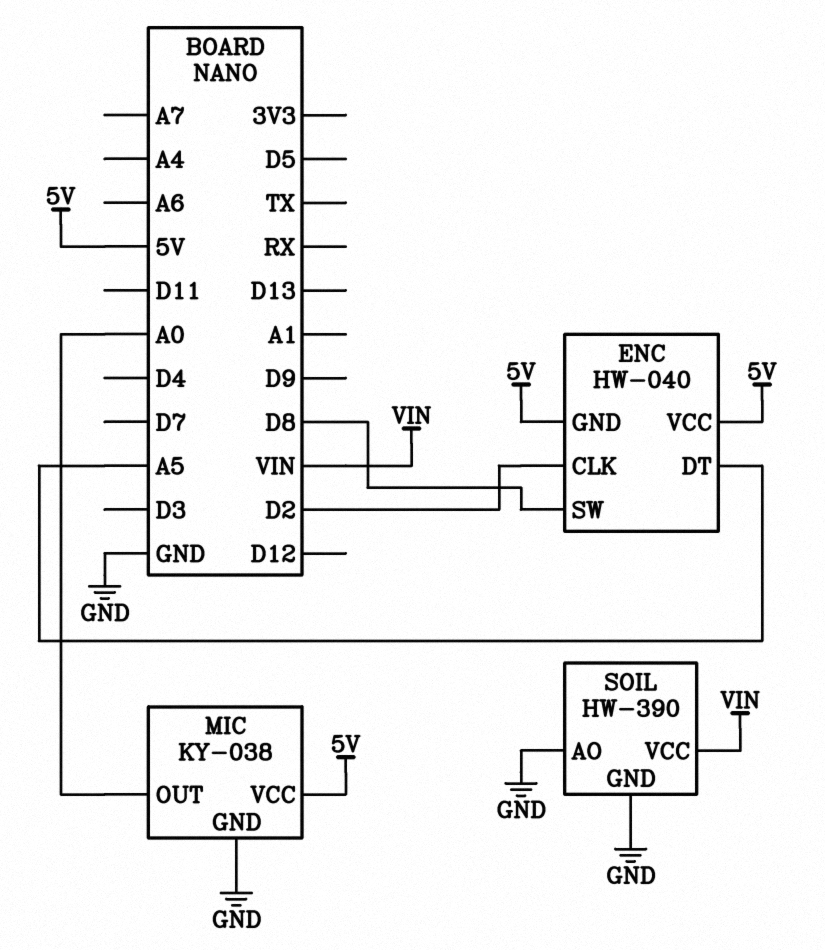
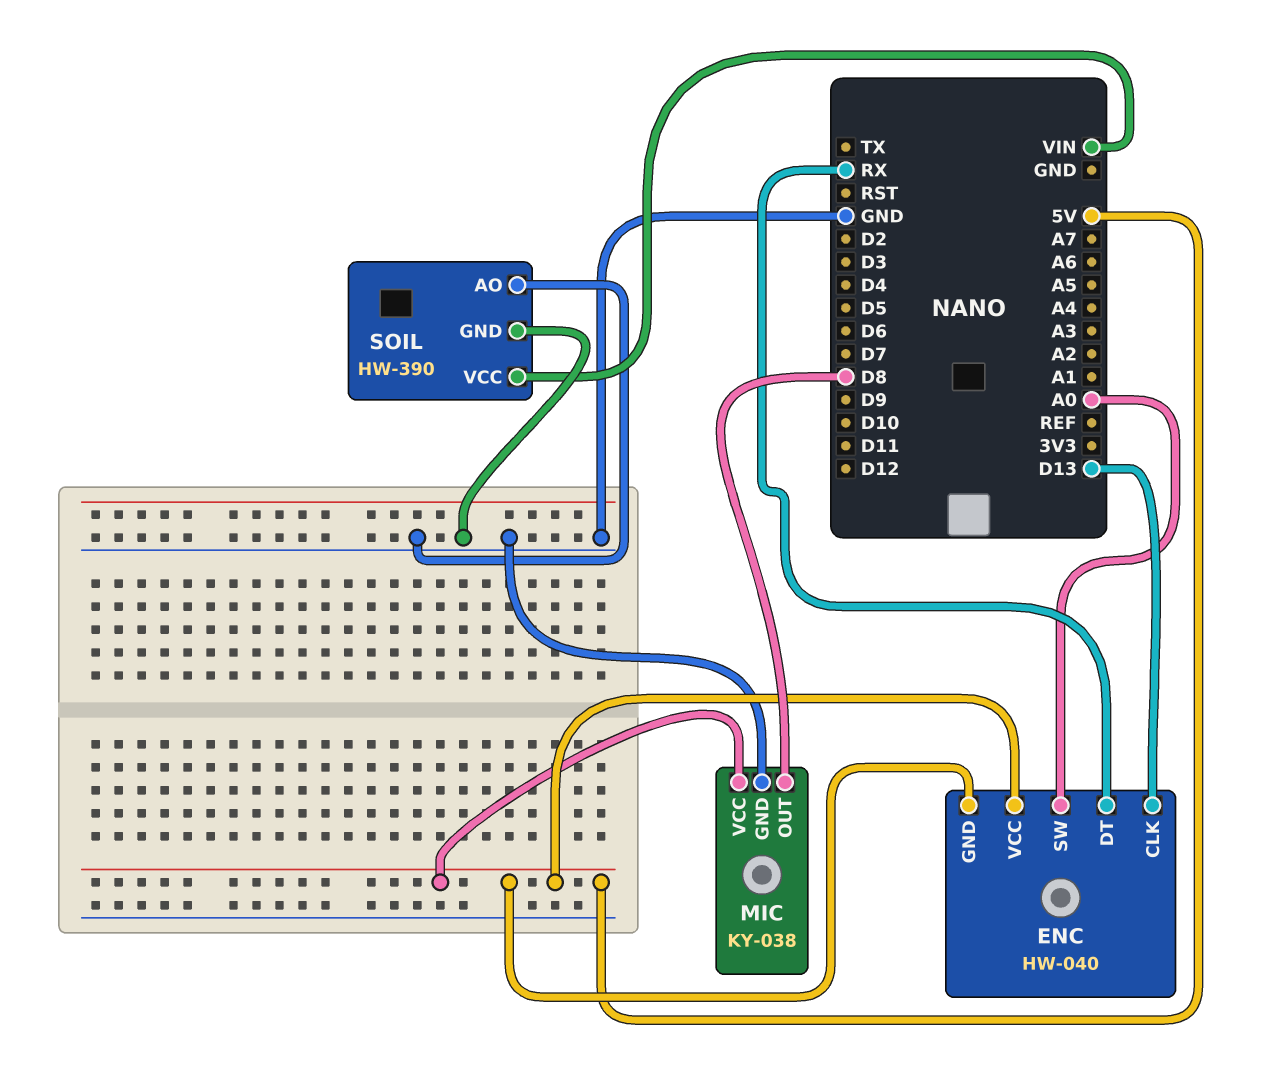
ENC pin CLK: D2 -> D13
ENC pin DT: A5 -> RX
ENC pin SW: D8 -> A0
MIC pin OUT: A0 -> D8

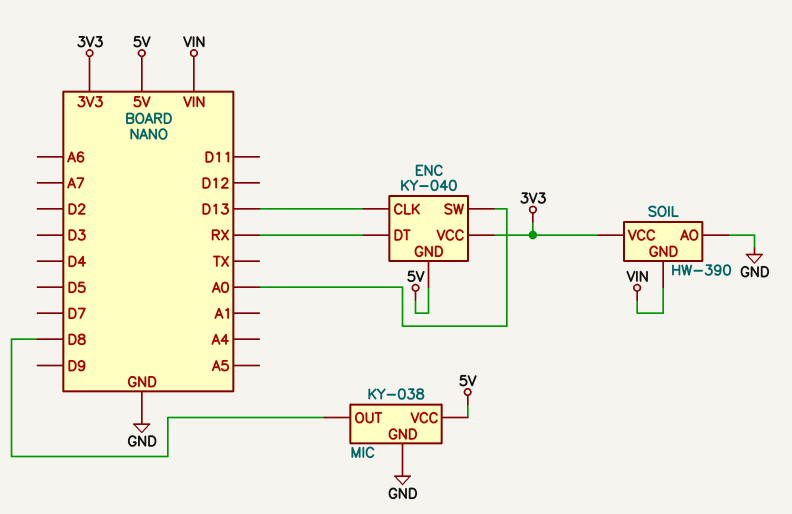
ENC: HW-040 -> KY-040
ENC pin VCC: 5V -> 3V3
SOIL pin GND: GND -> VIN
SOIL pin VCC: VIN -> 3V3

